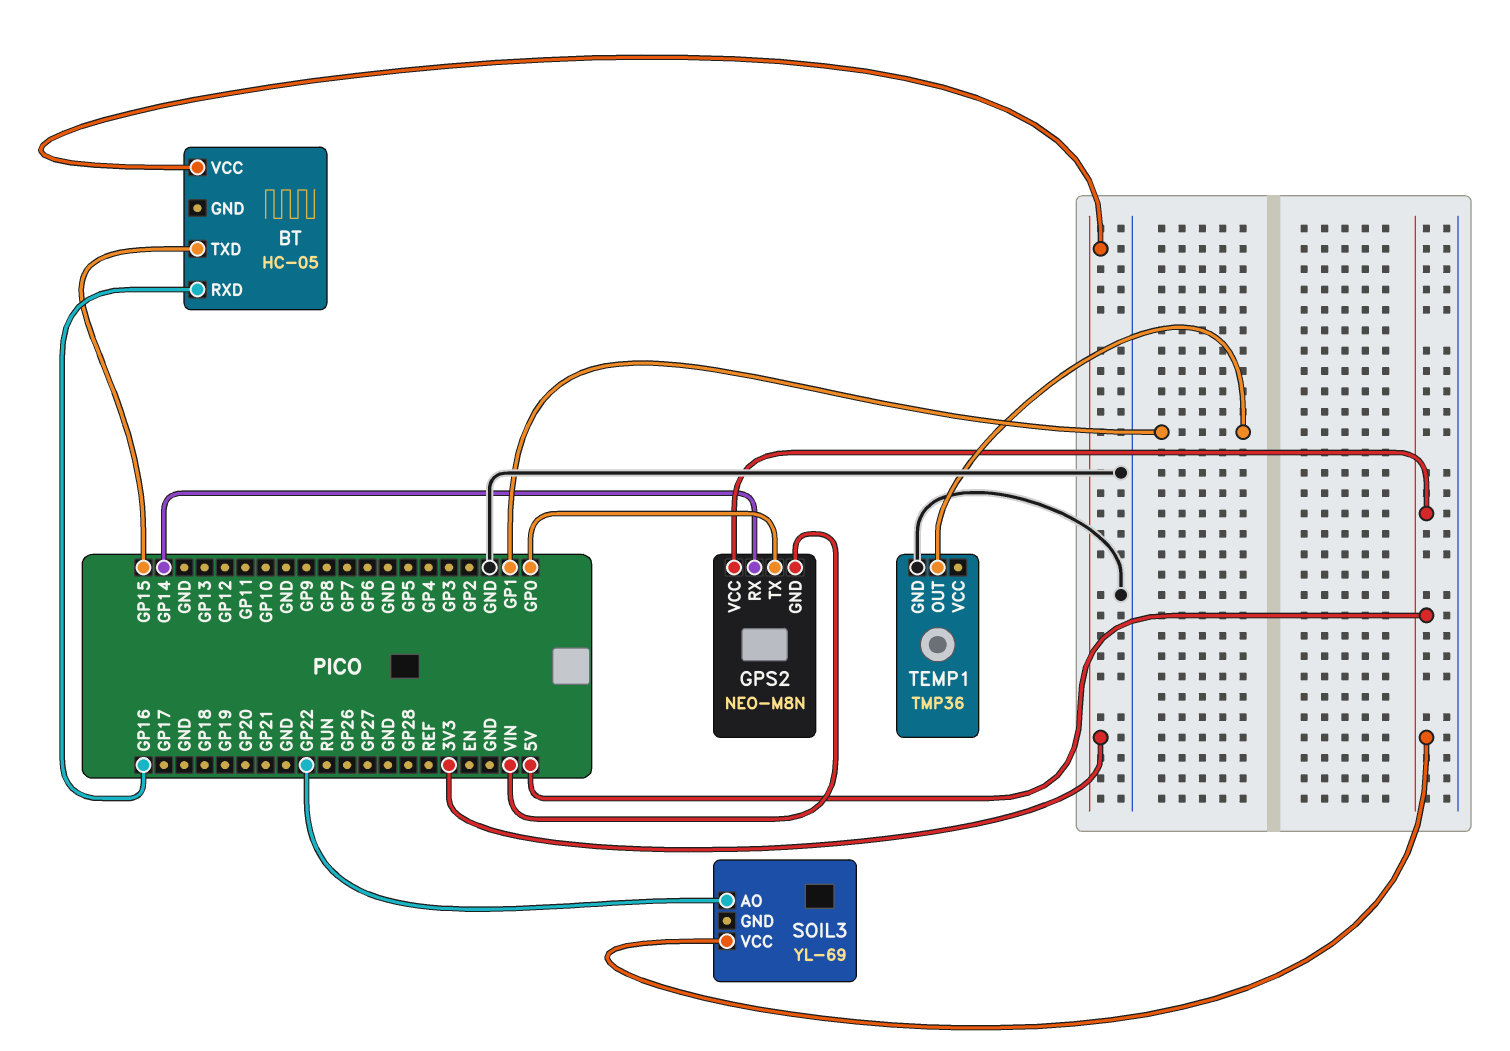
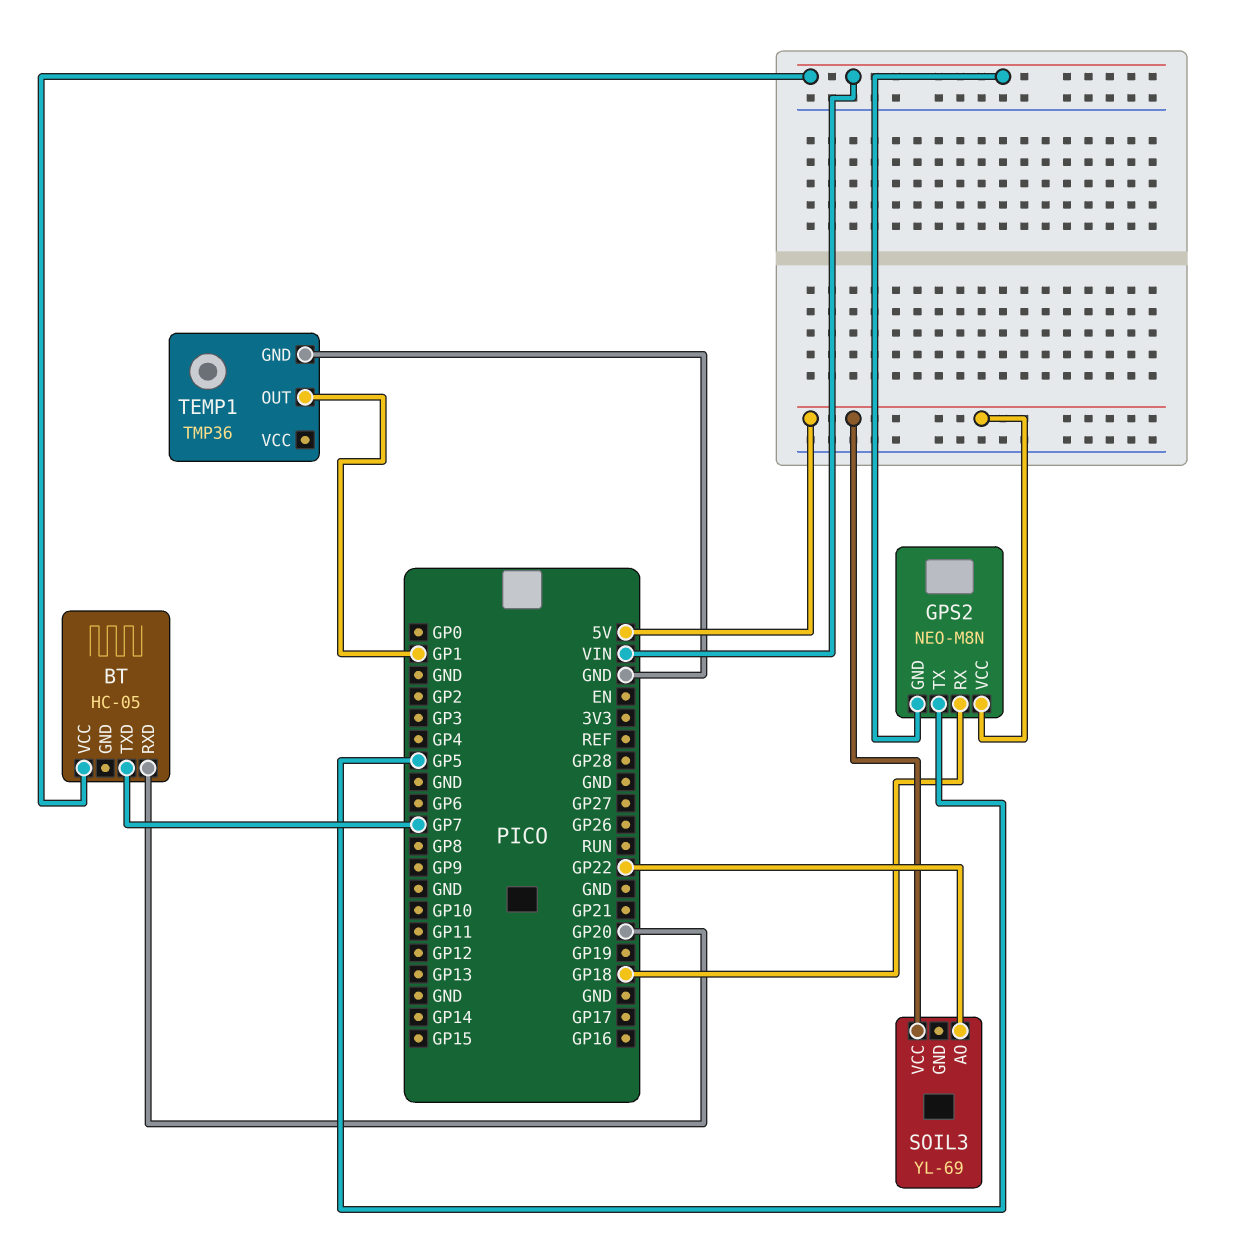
BT pin RXD: GP16 -> GP20
BT pin TXD: GP15 -> GP7
BT pin VCC: 3V3 -> VIN
GPS2 pin RX: GP14 -> GP18
GPS2 pin TX: GP0 -> GP5

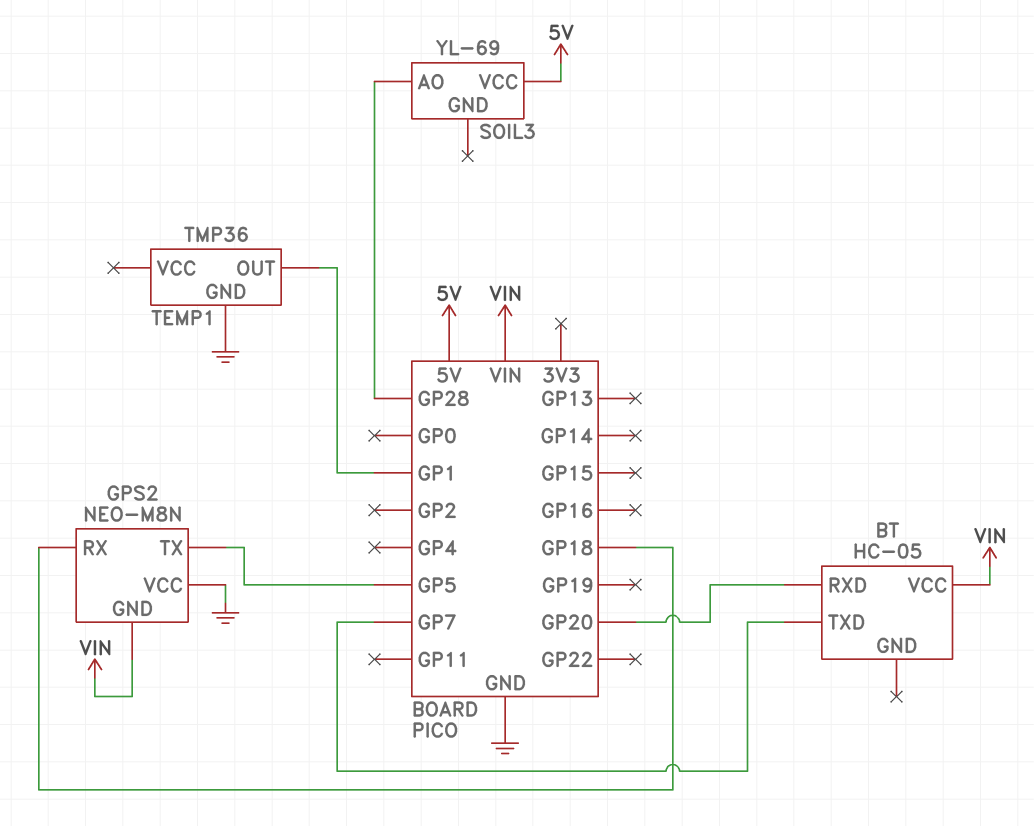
GPS2 pin VCC: 5V -> GND
SOIL3 pin AO: GP22 -> GP28

